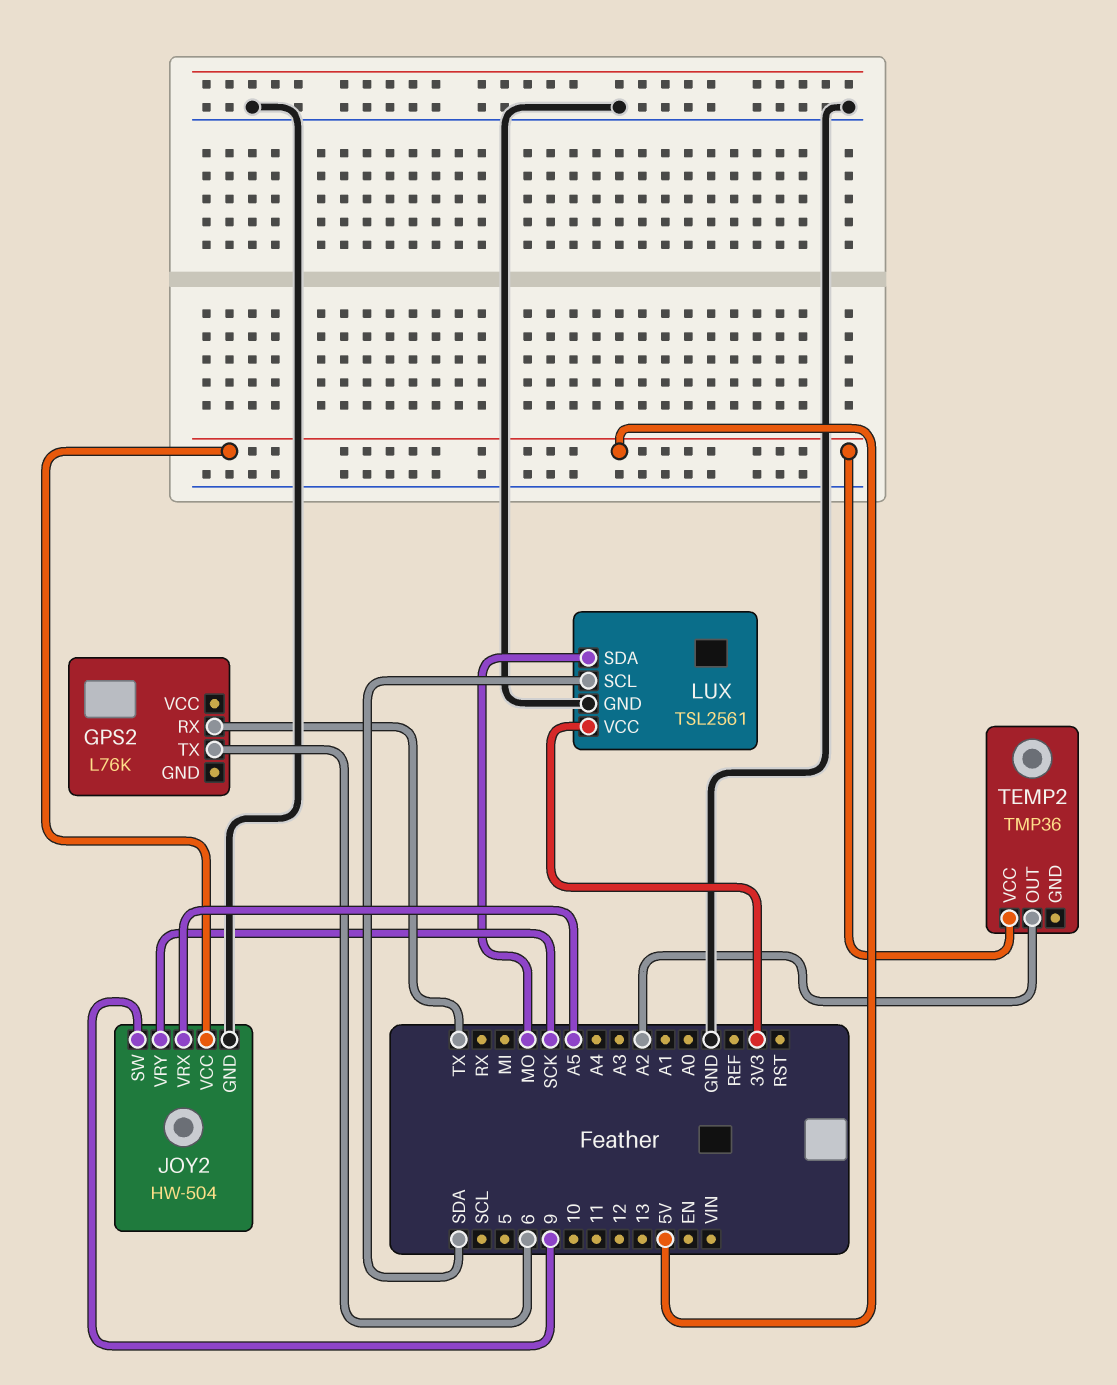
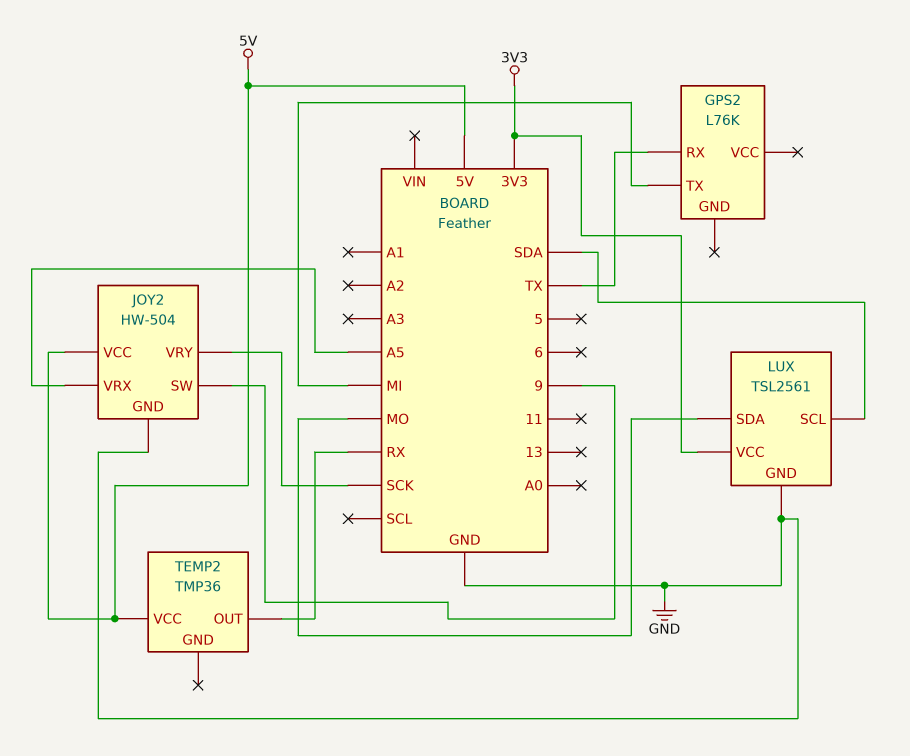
GPS2 pin TX: 6 -> MI
TEMP2 pin OUT: A2 -> RX

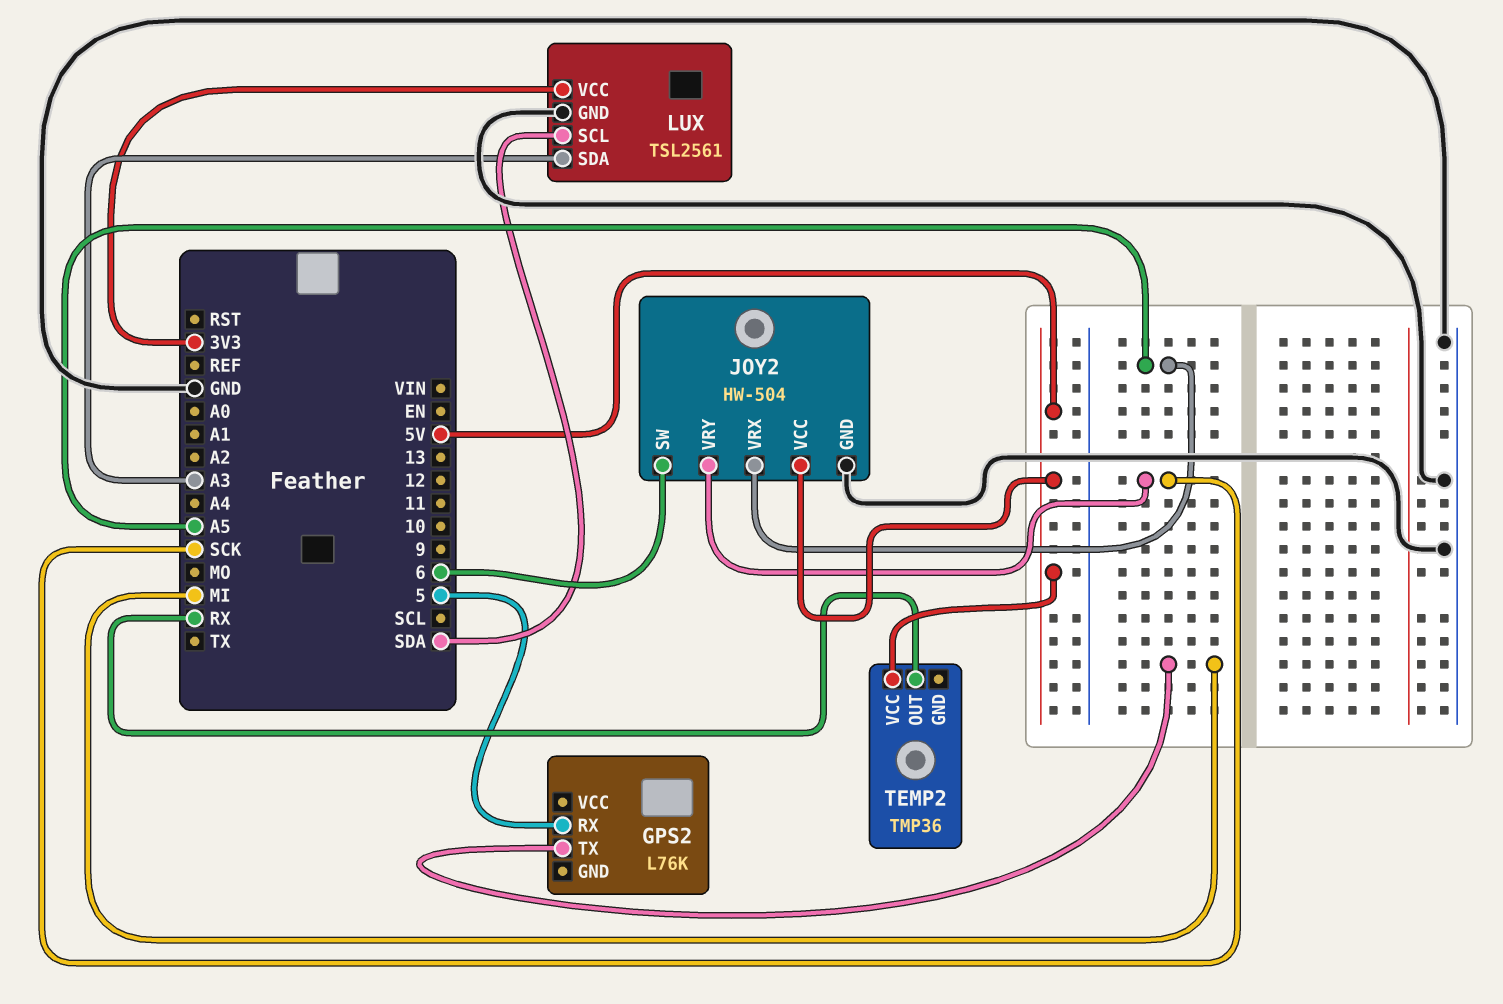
GPS2 pin RX: TX -> 5
JOY2 pin SW: 9 -> 6
LUX pin SDA: MO -> A3

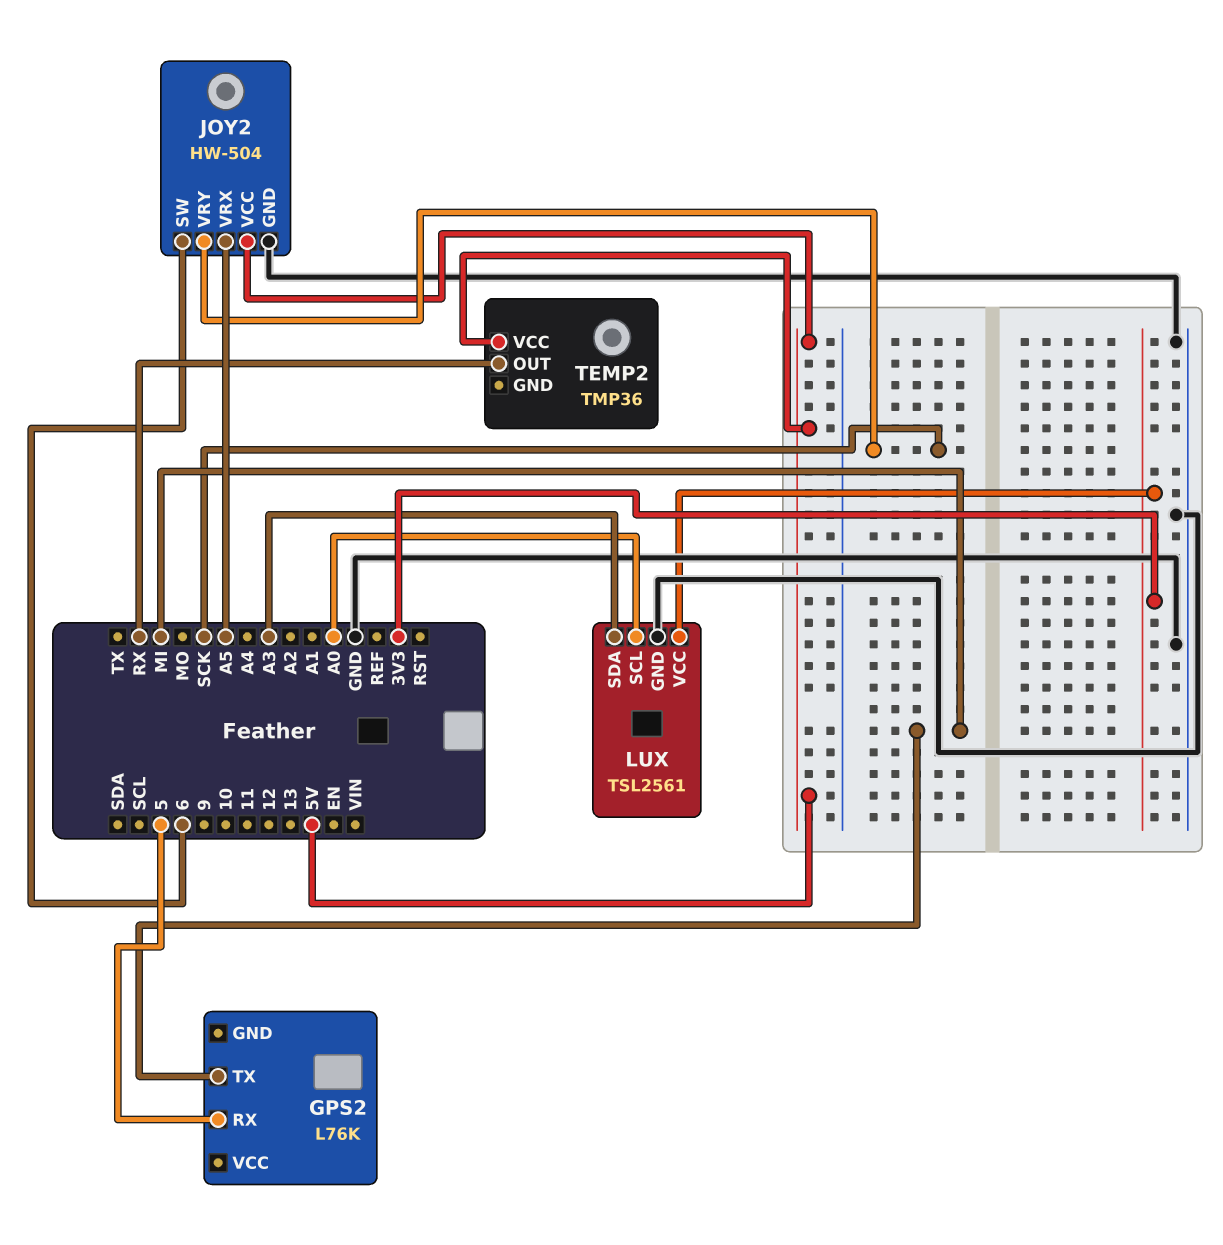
LUX pin SCL: SDA -> A0

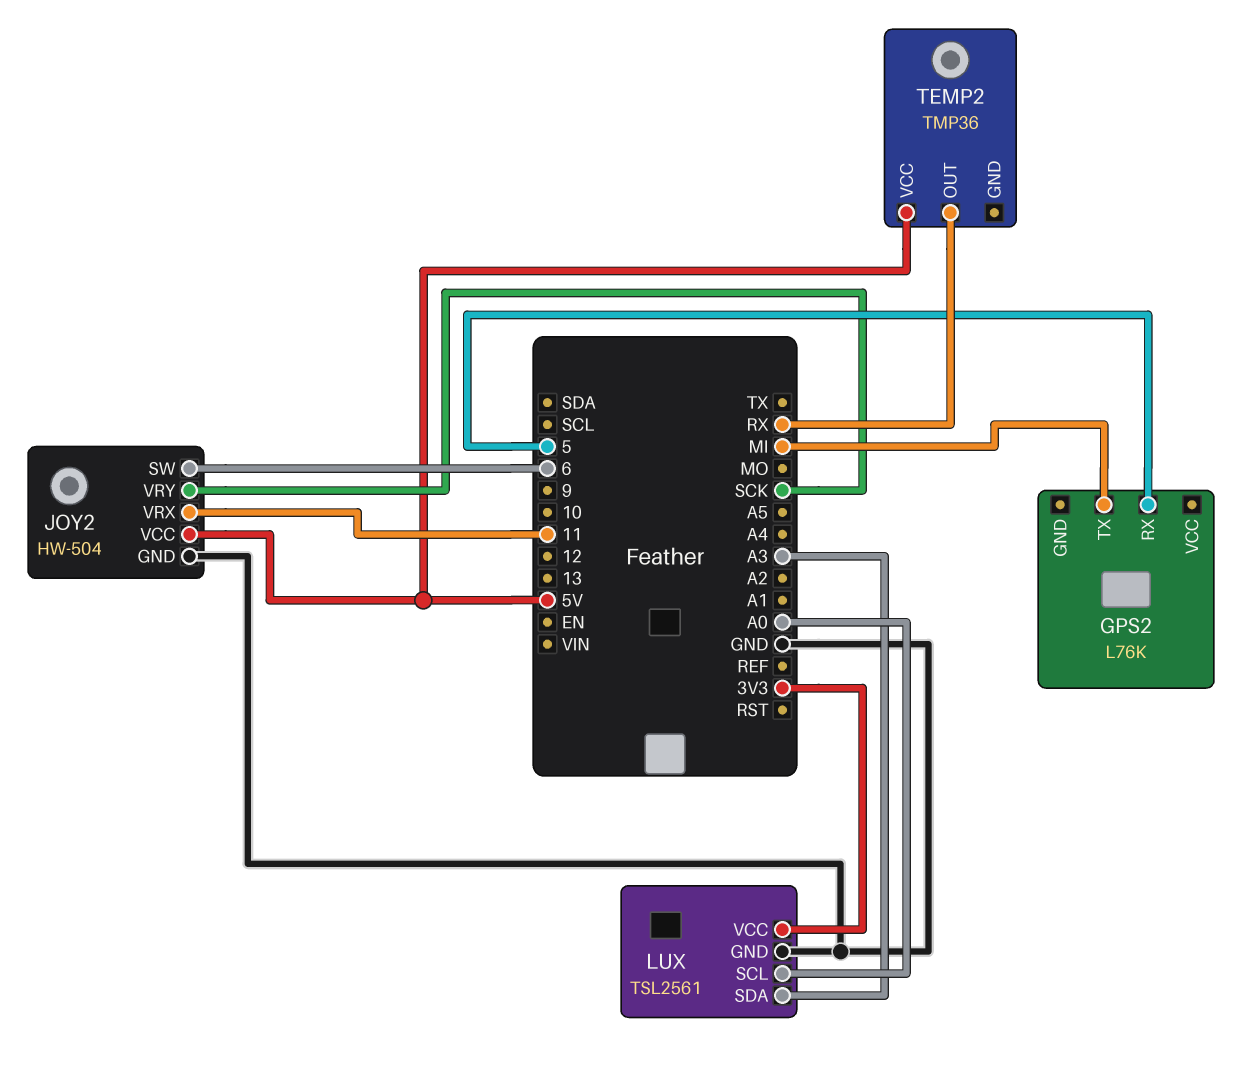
JOY2 pin VRX: A5 -> 11

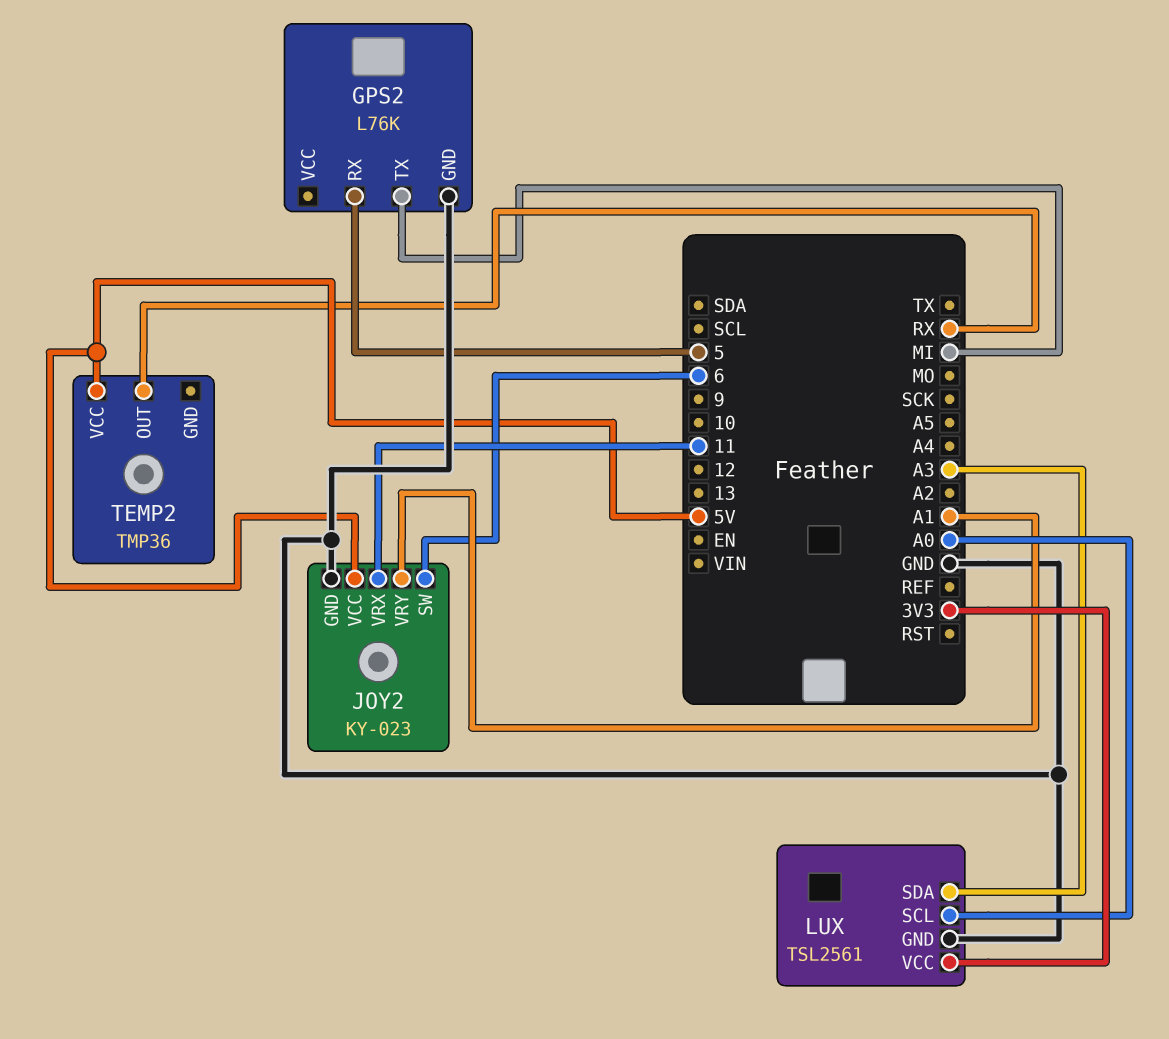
GPS2 pin GND: none -> GND
JOY2: HW-504 -> KY-023
JOY2 pin VRY: SCK -> A1

